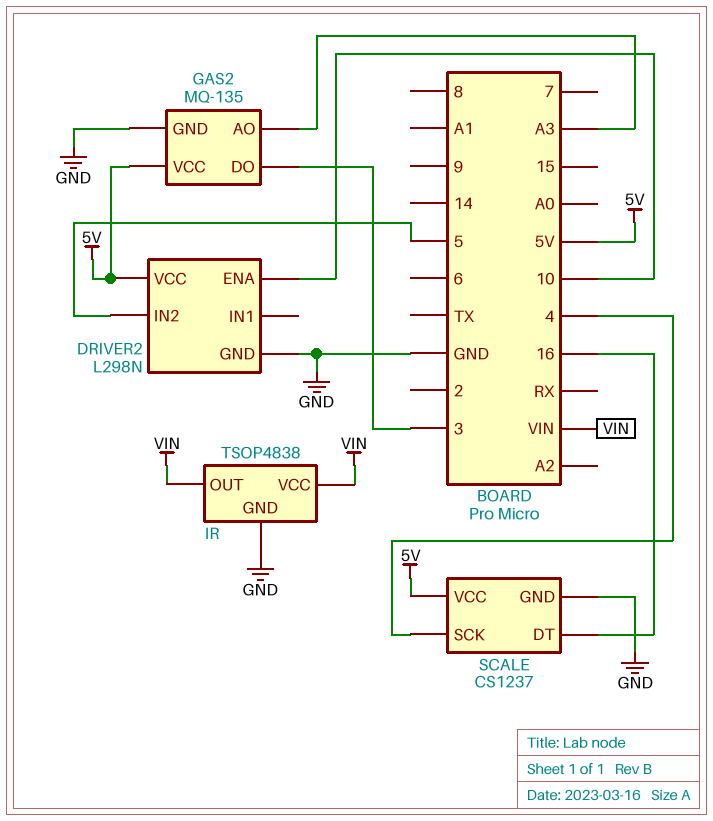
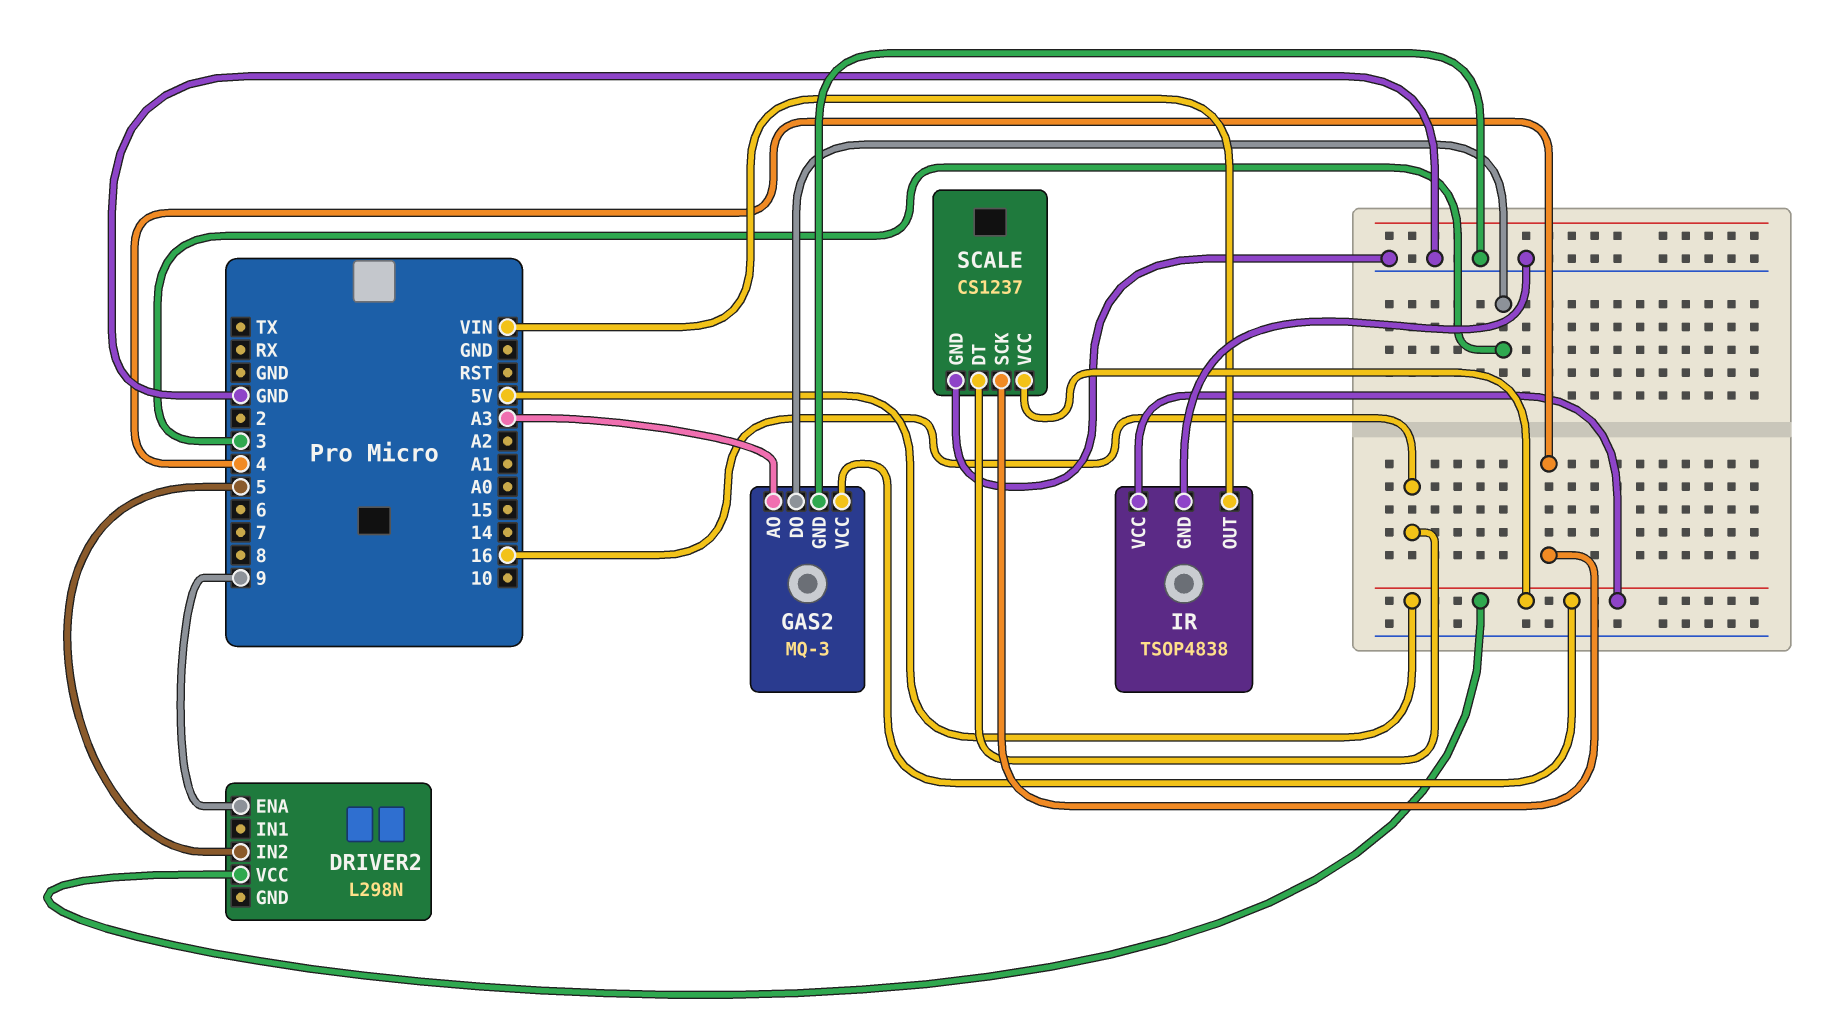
DRIVER2 pin ENA: 10 -> 9
DRIVER2 pin GND: GND -> none
GAS2: MQ-135 -> MQ-3
IR pin VCC: VIN -> 5V

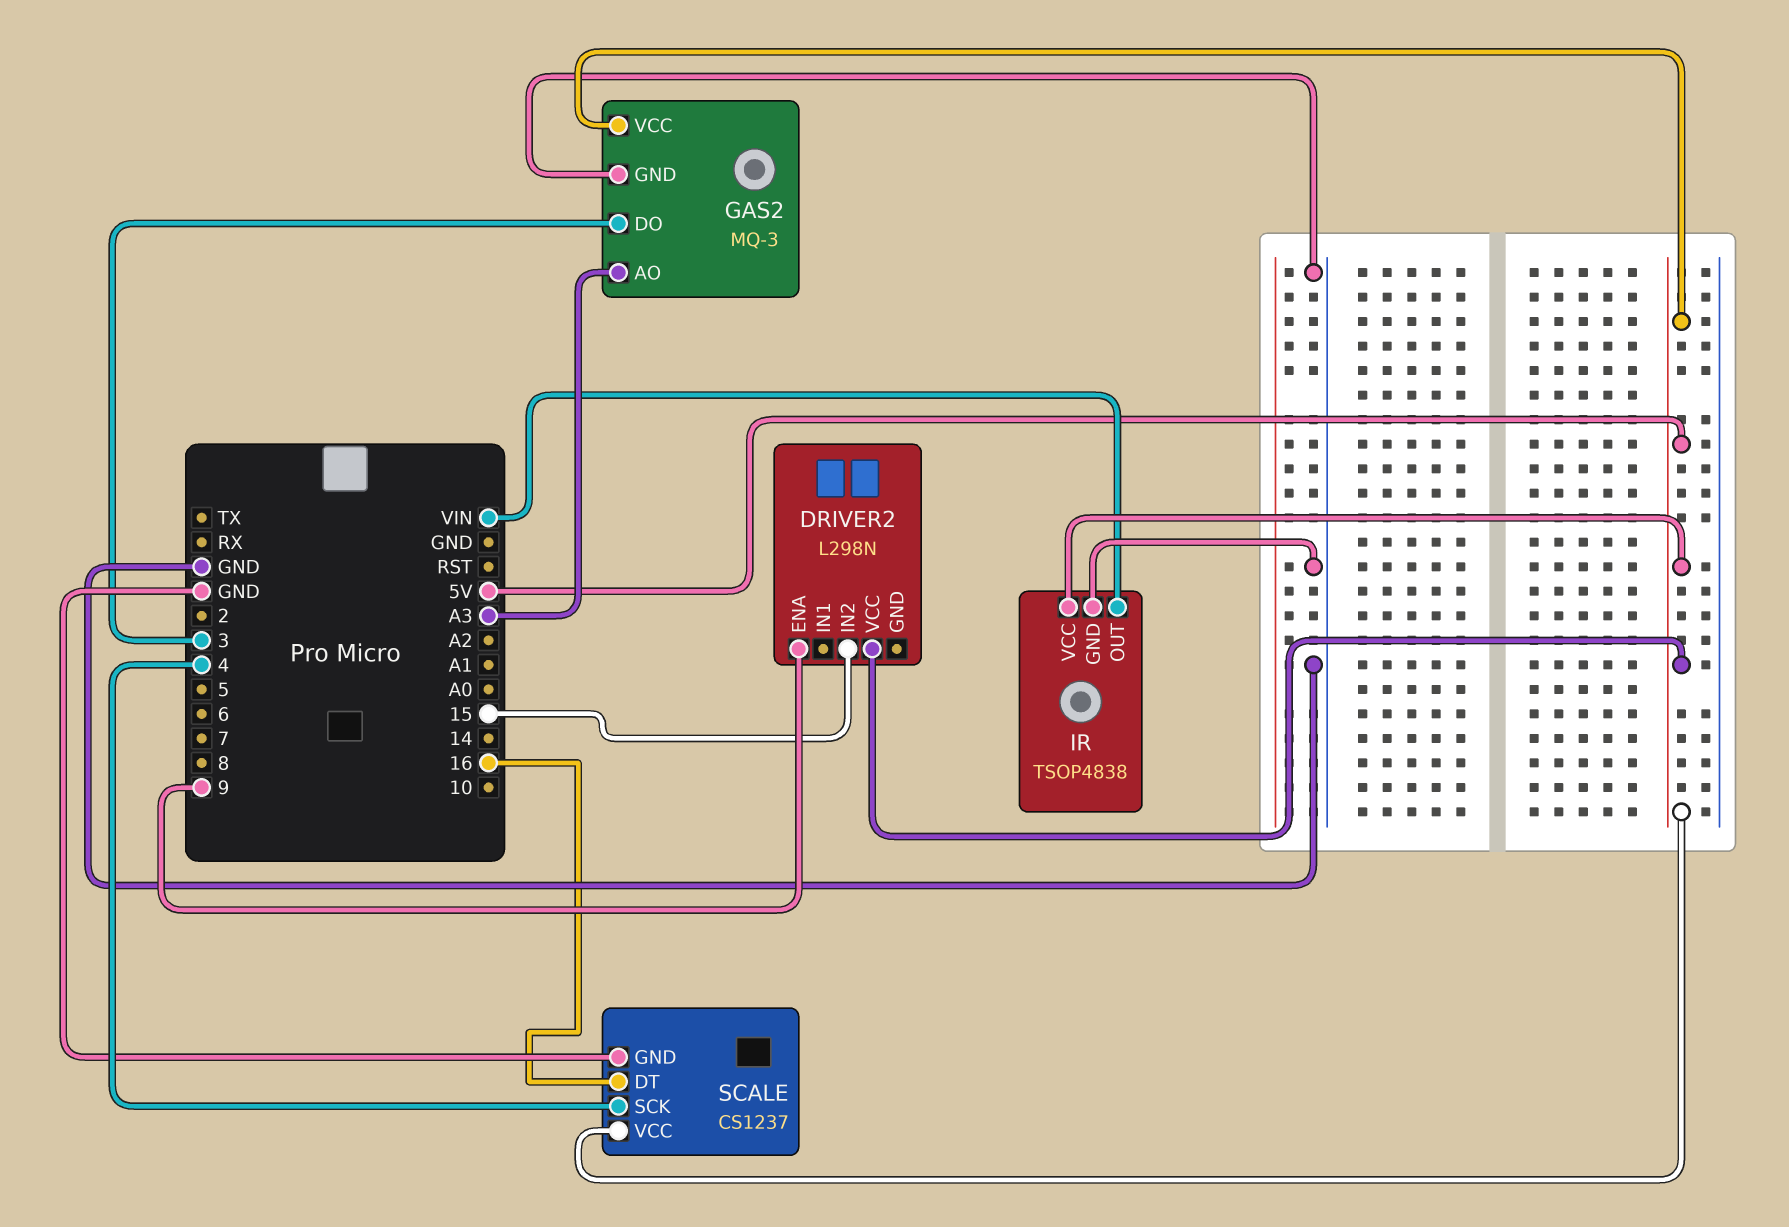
DRIVER2 pin IN2: 5 -> 15

